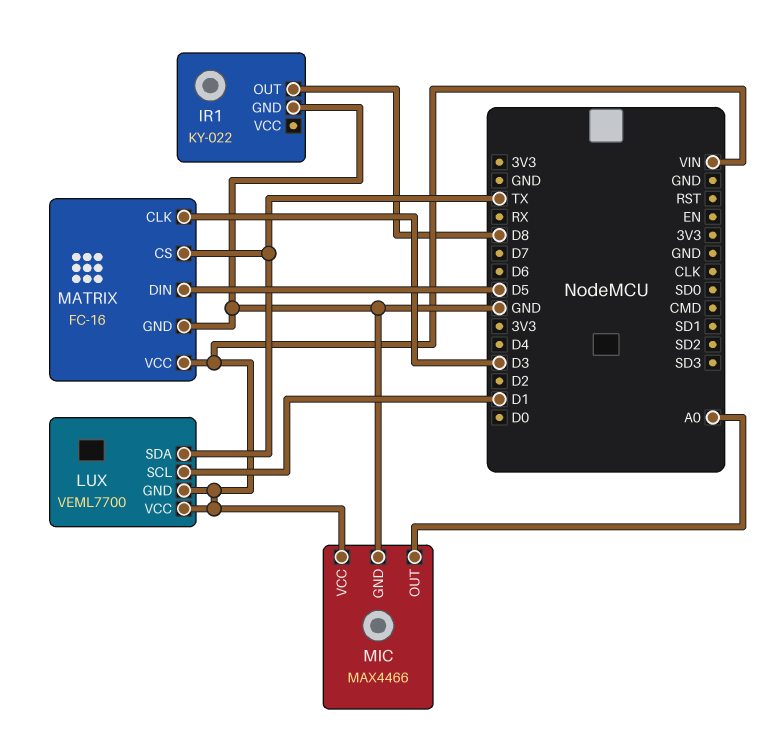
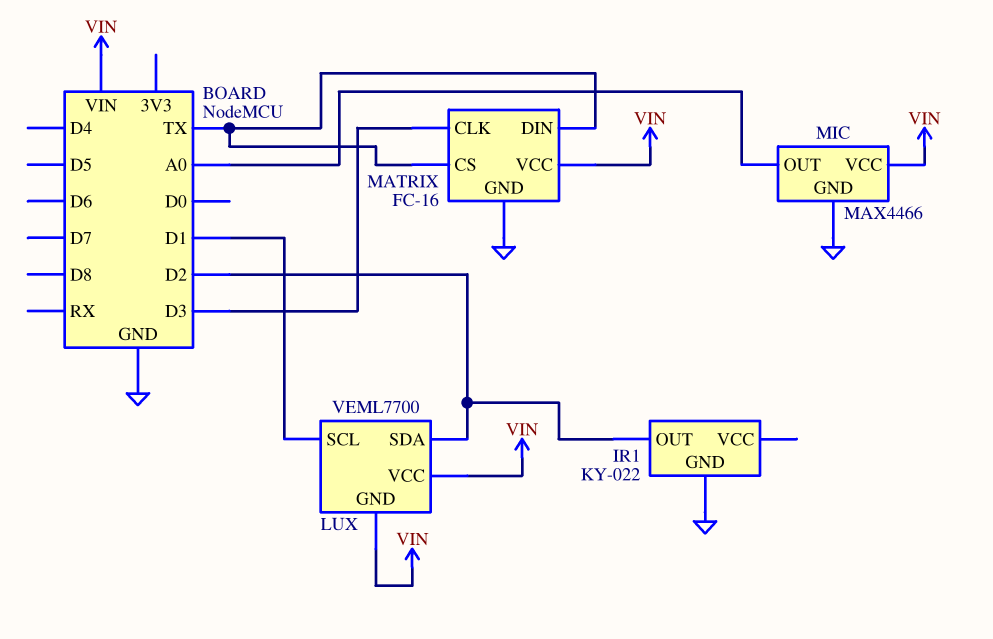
IR1 pin OUT: D8 -> D2
LUX pin SDA: TX -> D2
MATRIX pin DIN: D5 -> TX

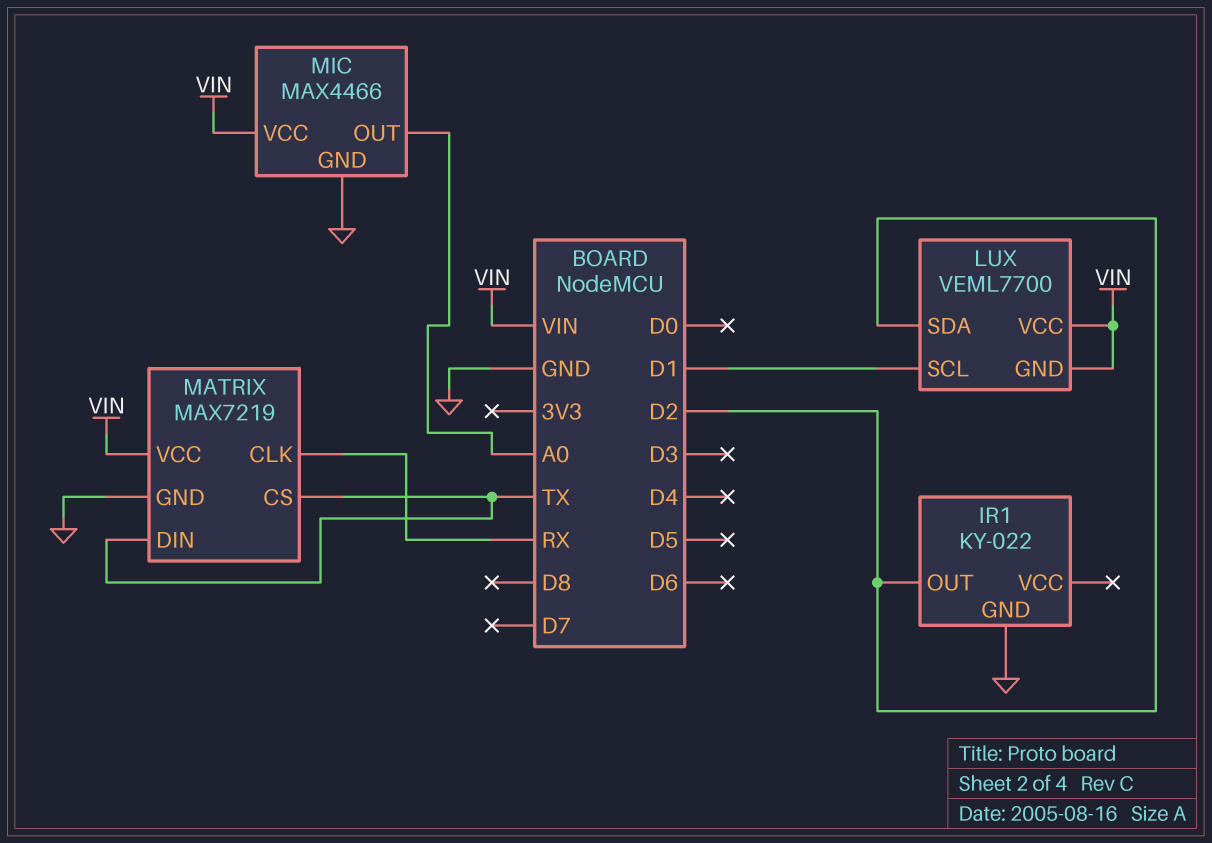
MATRIX: FC-16 -> MAX7219
MATRIX pin CLK: D3 -> RX

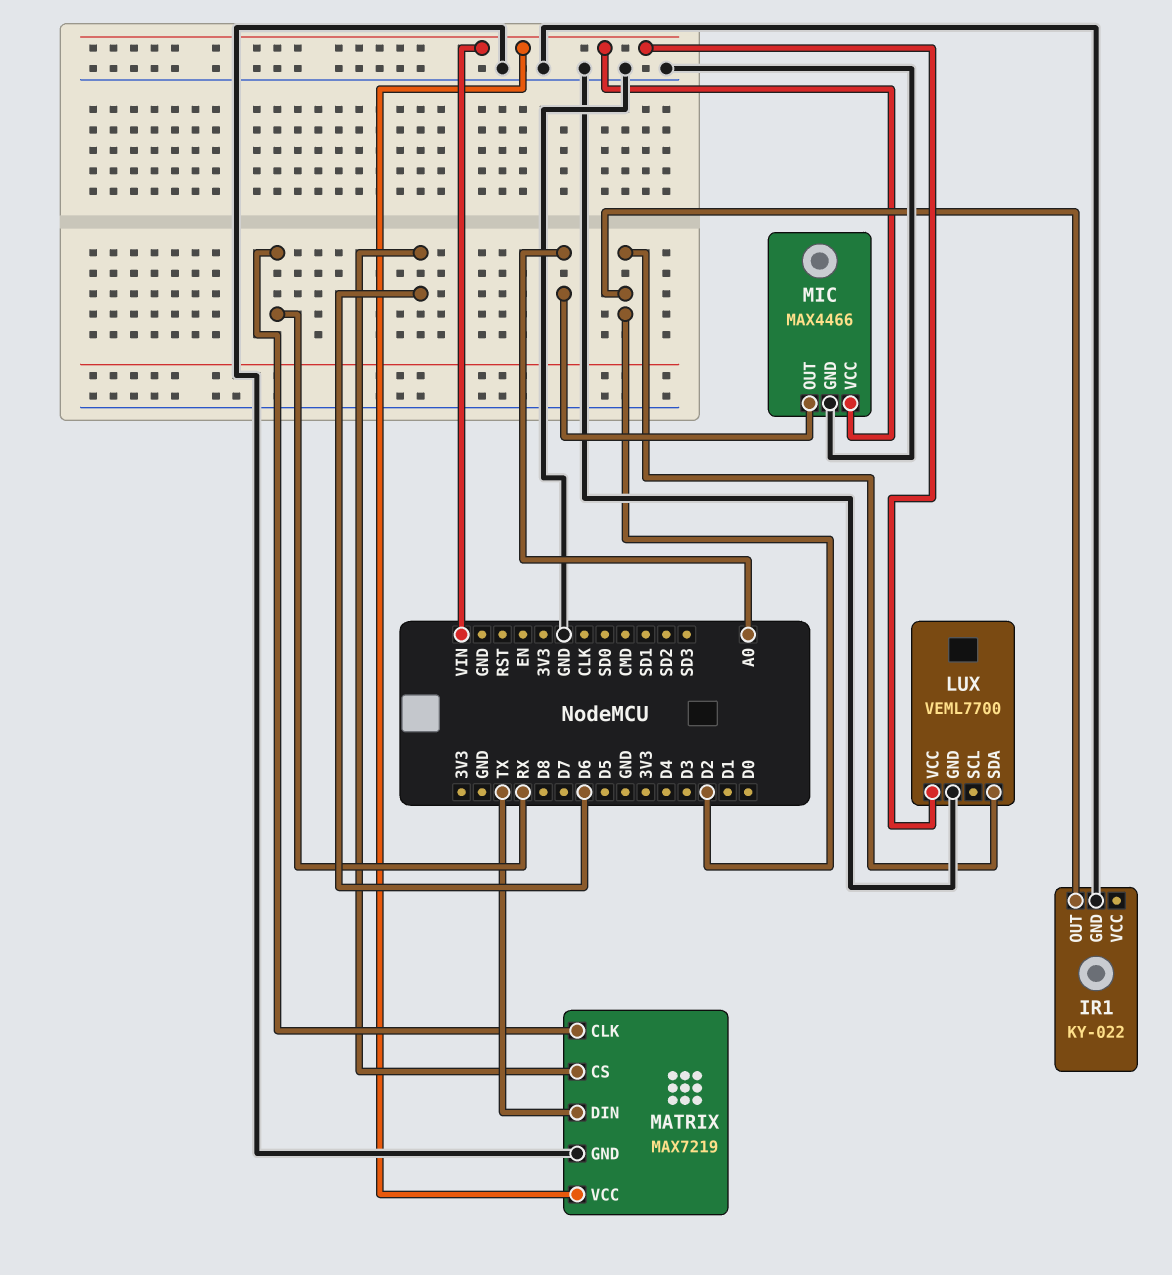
LUX pin GND: VIN -> GND
LUX pin SCL: D1 -> none
MATRIX pin CS: TX -> D6

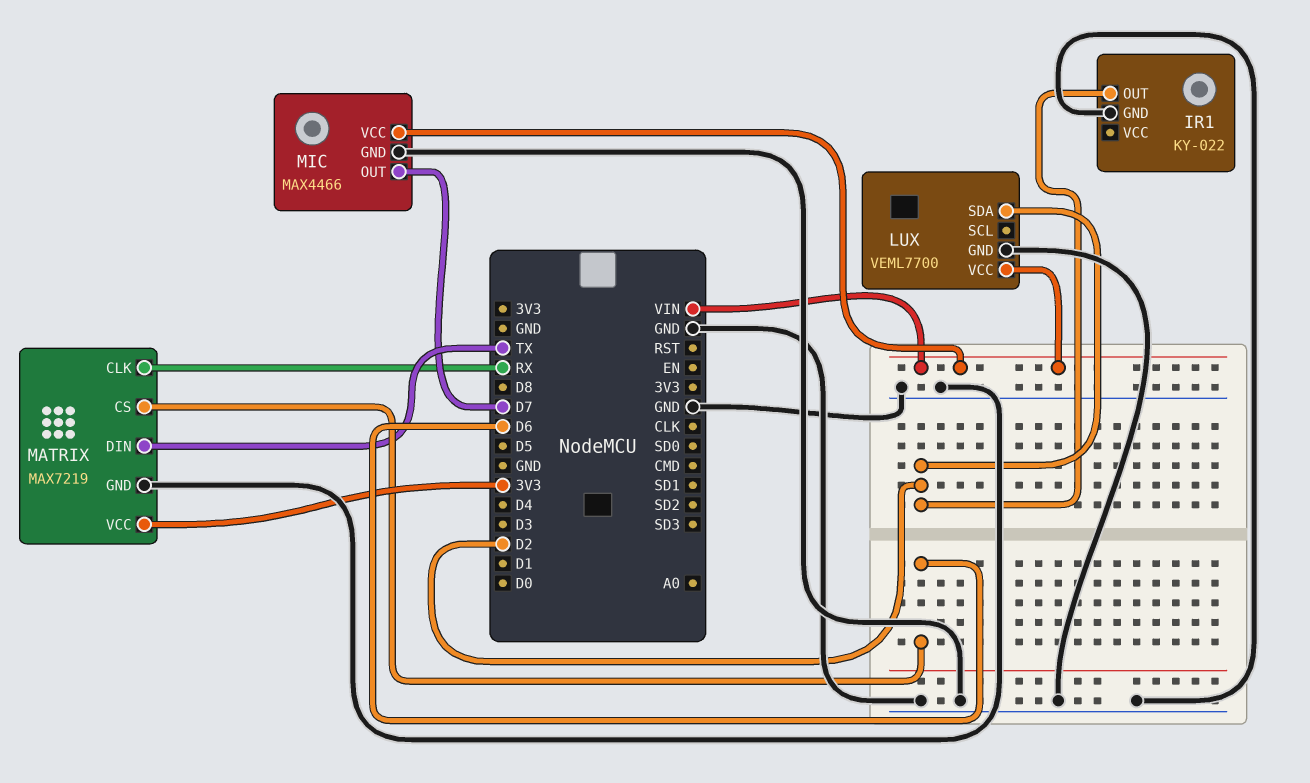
MATRIX pin VCC: VIN -> 3V3
MIC pin OUT: A0 -> D7

